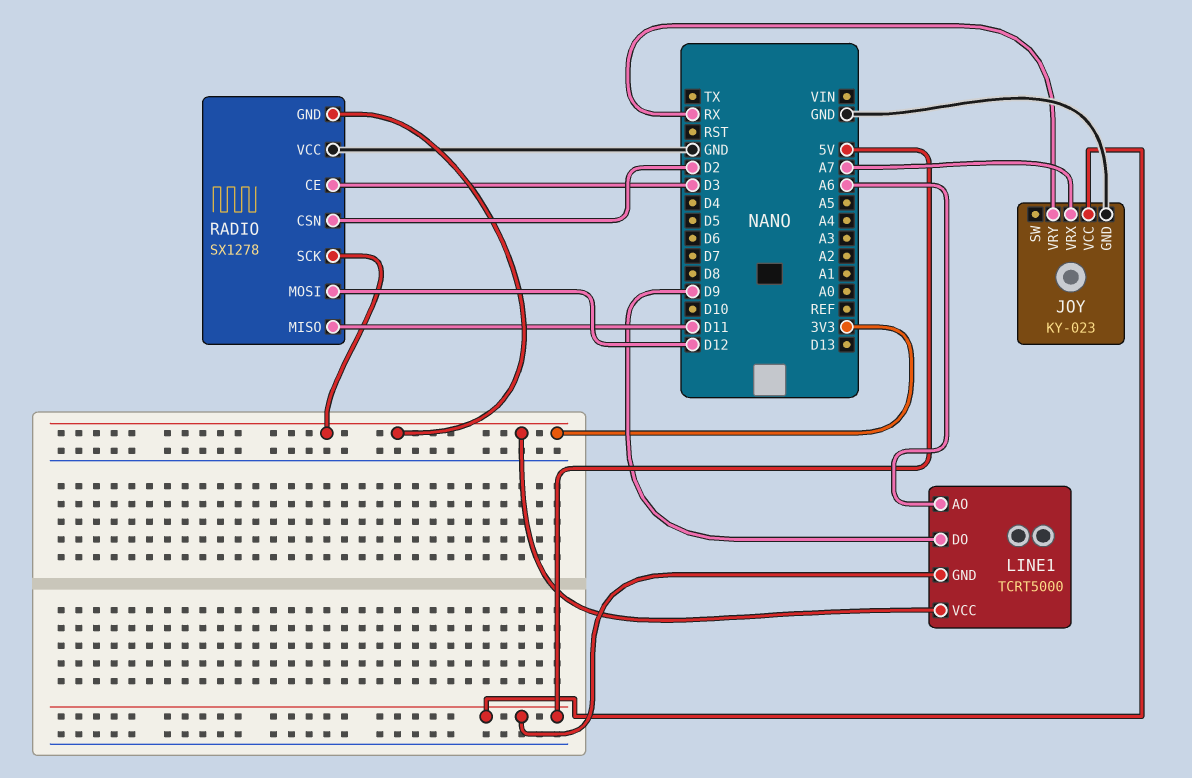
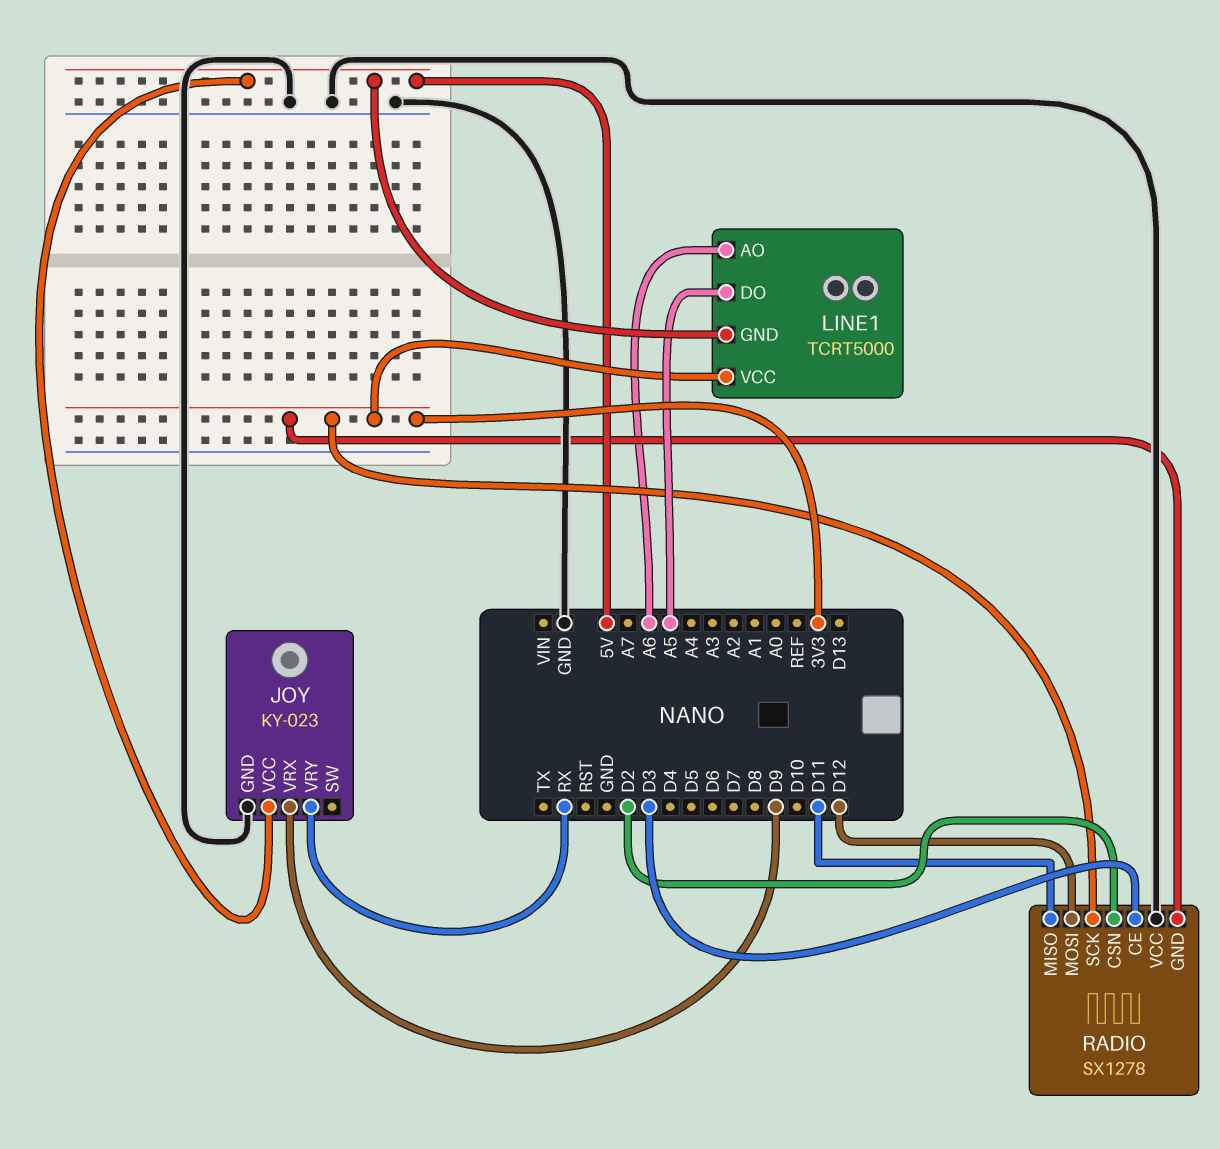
JOY pin VRX: A7 -> D9
LINE1 pin DO: D9 -> A5

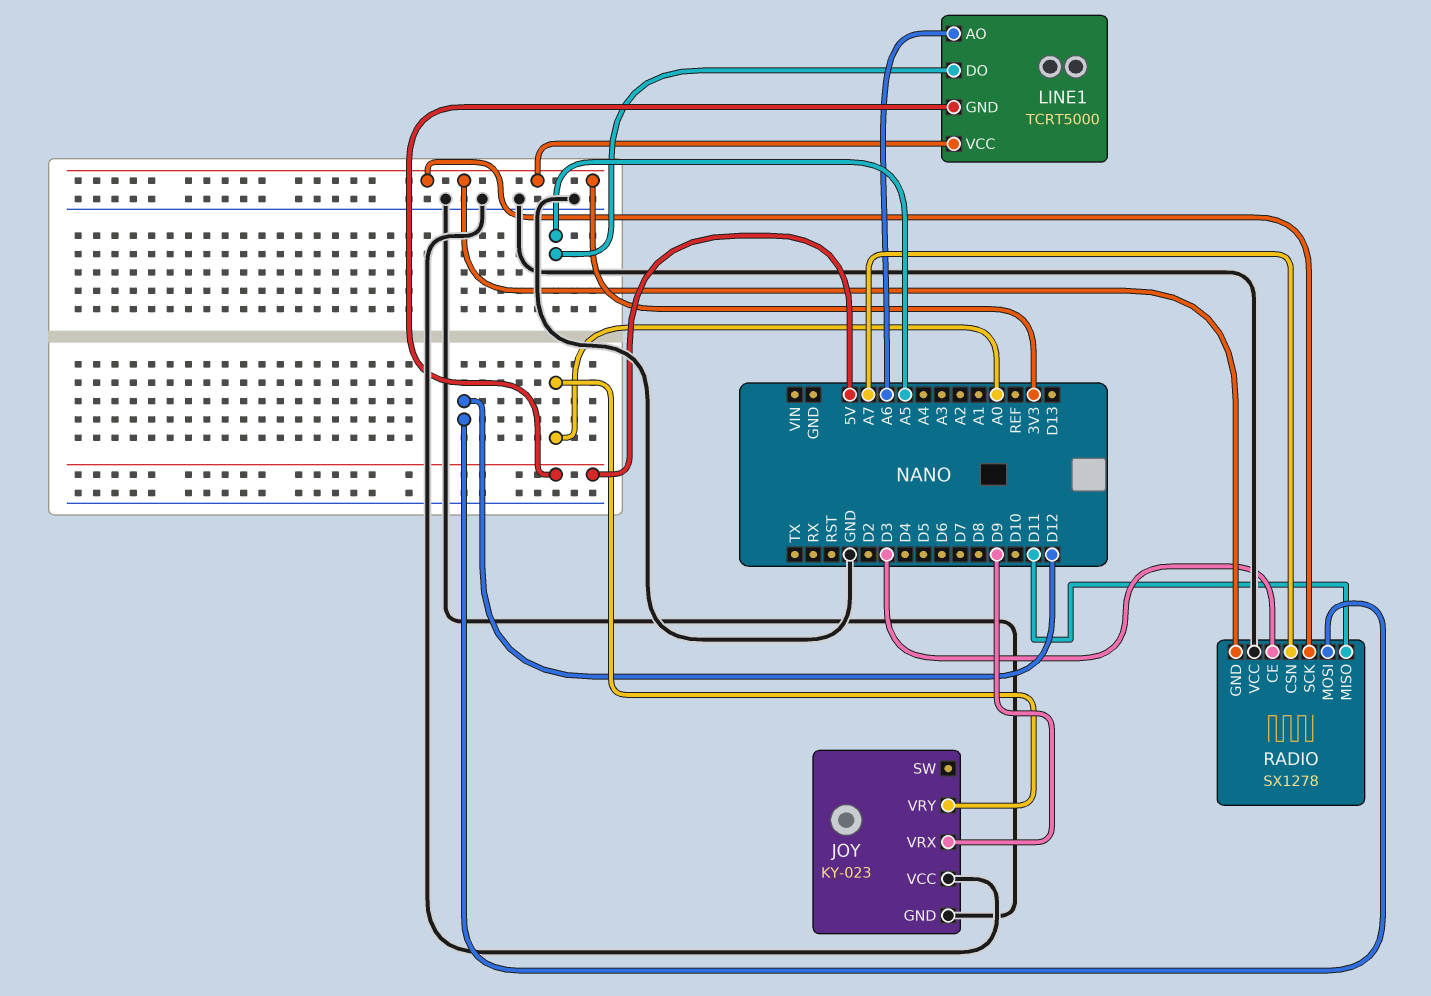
JOY pin VCC: 5V -> GND
JOY pin VRY: RX -> A0
RADIO pin CSN: D2 -> A7

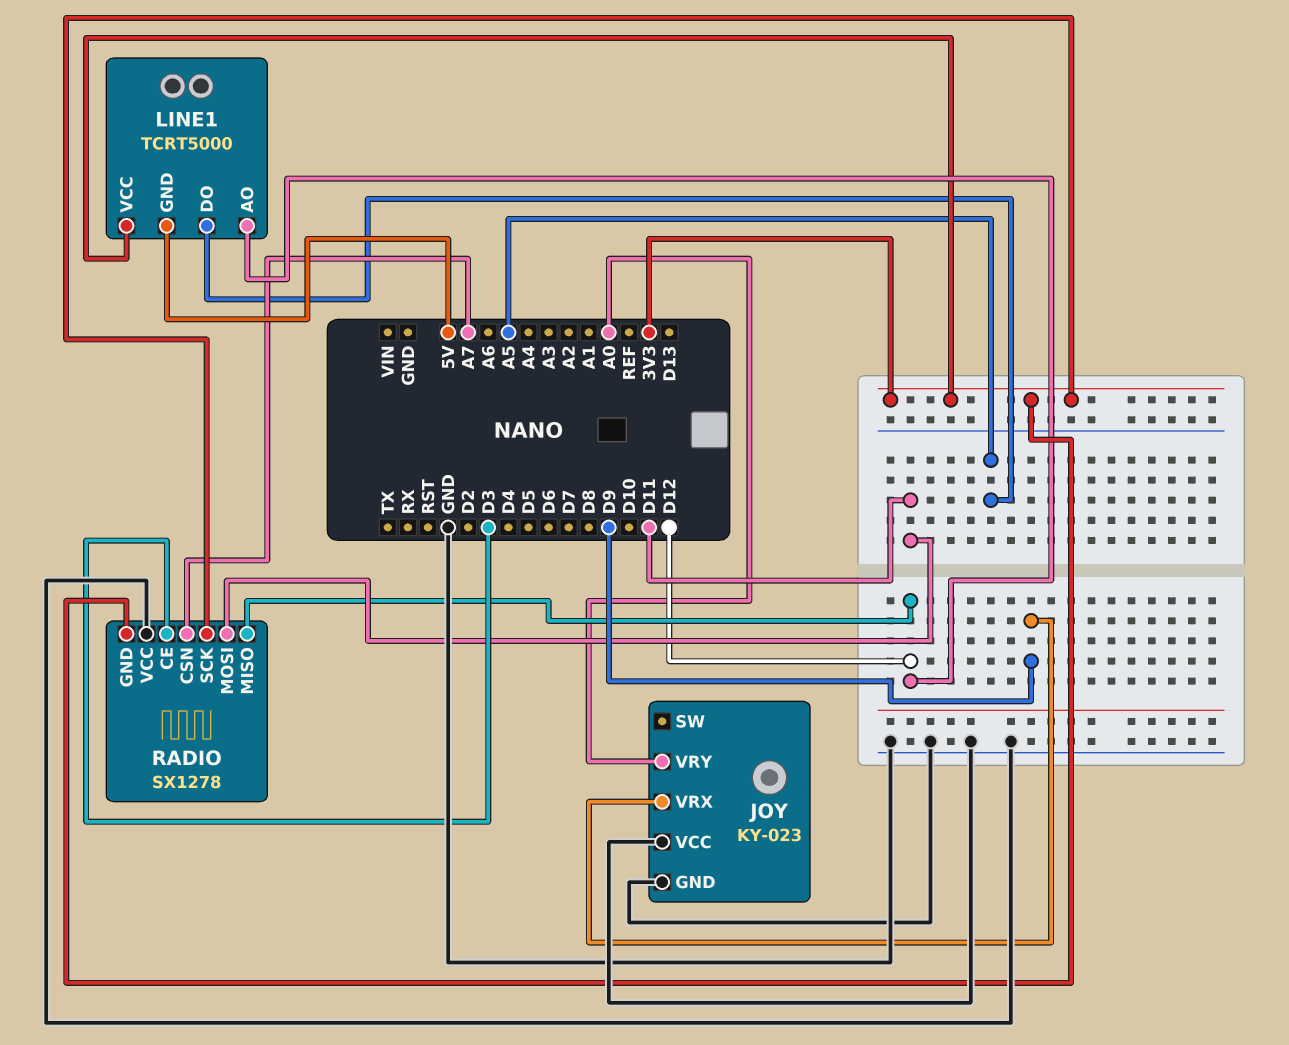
LINE1 pin AO: A6 -> D12
RADIO pin MISO: D11 -> D12
RADIO pin MOSI: D12 -> D11

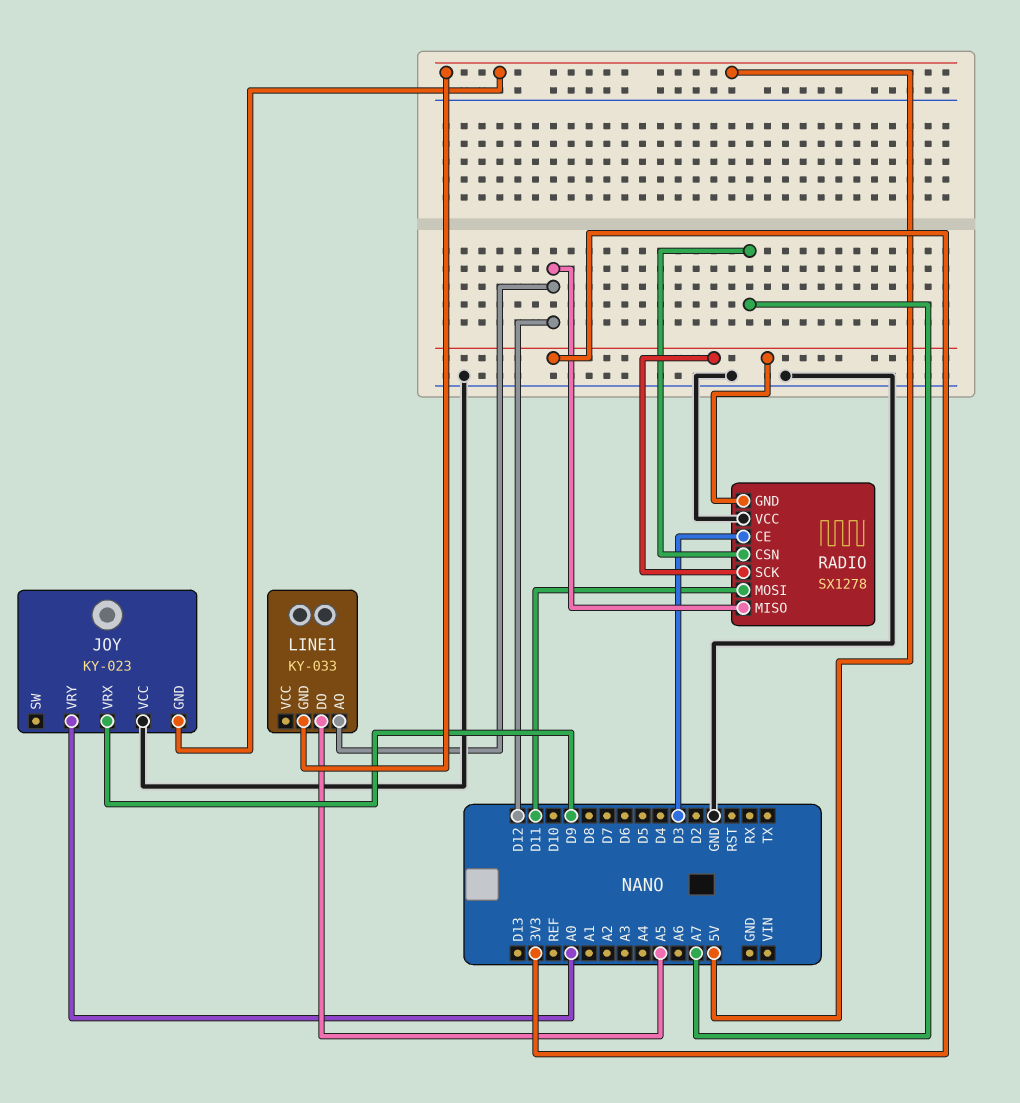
JOY pin GND: GND -> 5V
LINE1: TCRT5000 -> KY-033
LINE1 pin VCC: 3V3 -> none

